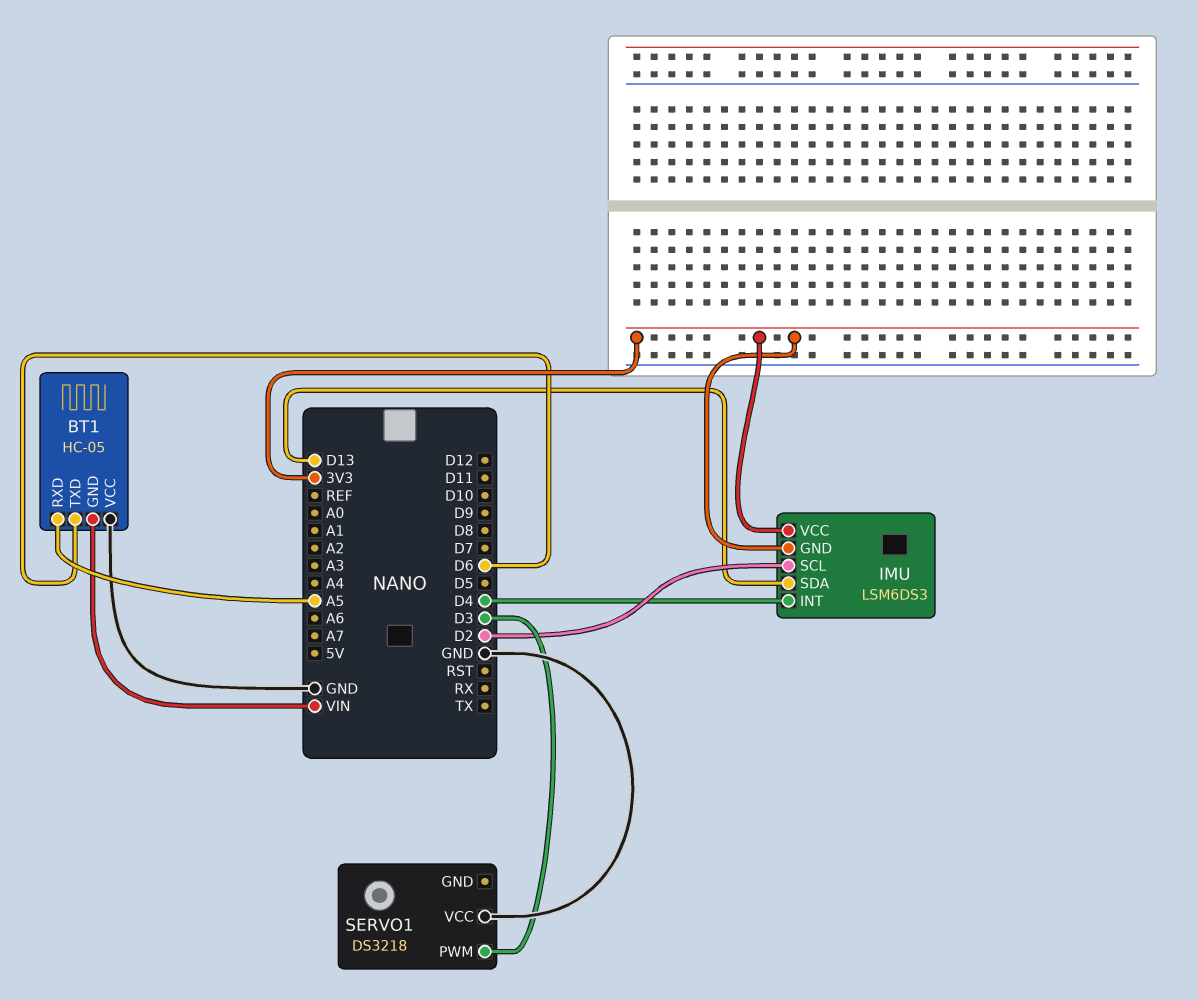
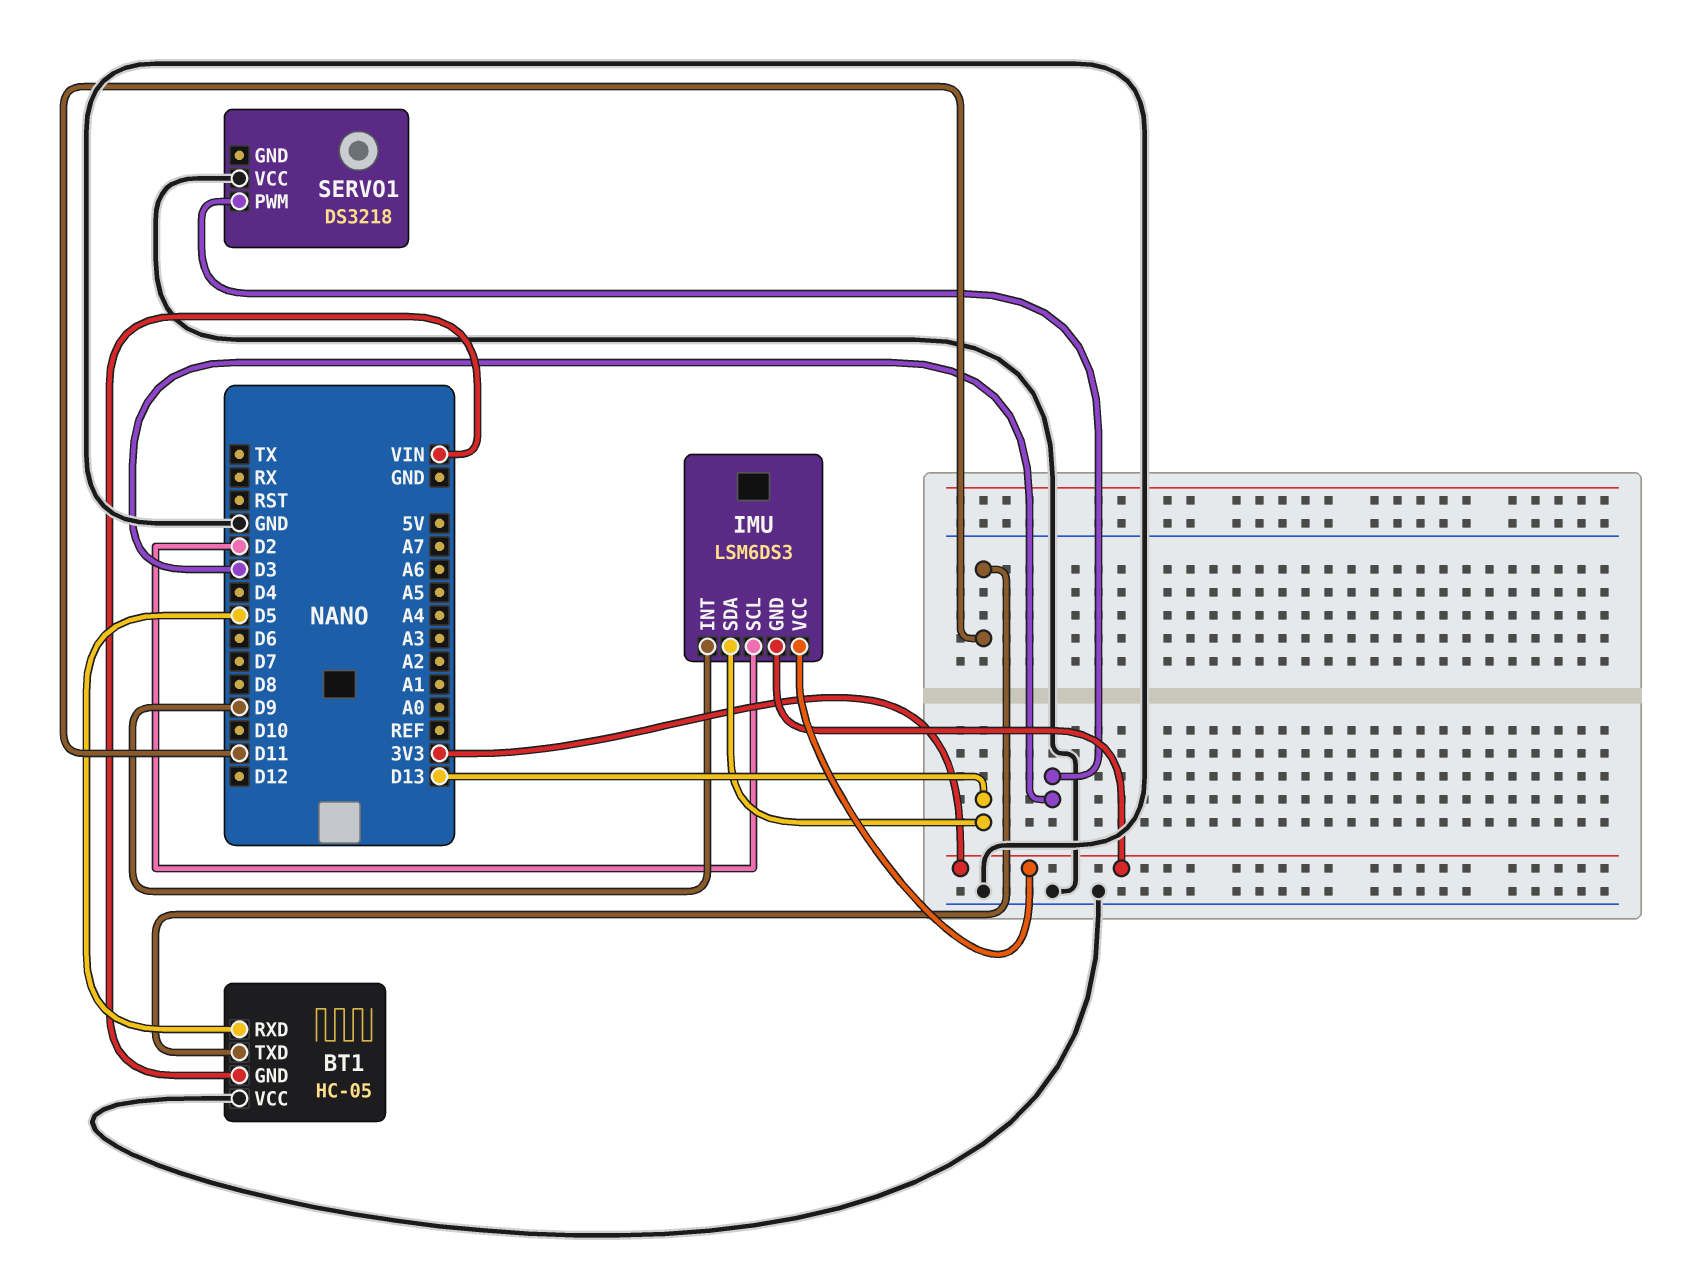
BT1 pin RXD: A5 -> D5
BT1 pin TXD: D6 -> D11
IMU pin INT: D4 -> D9

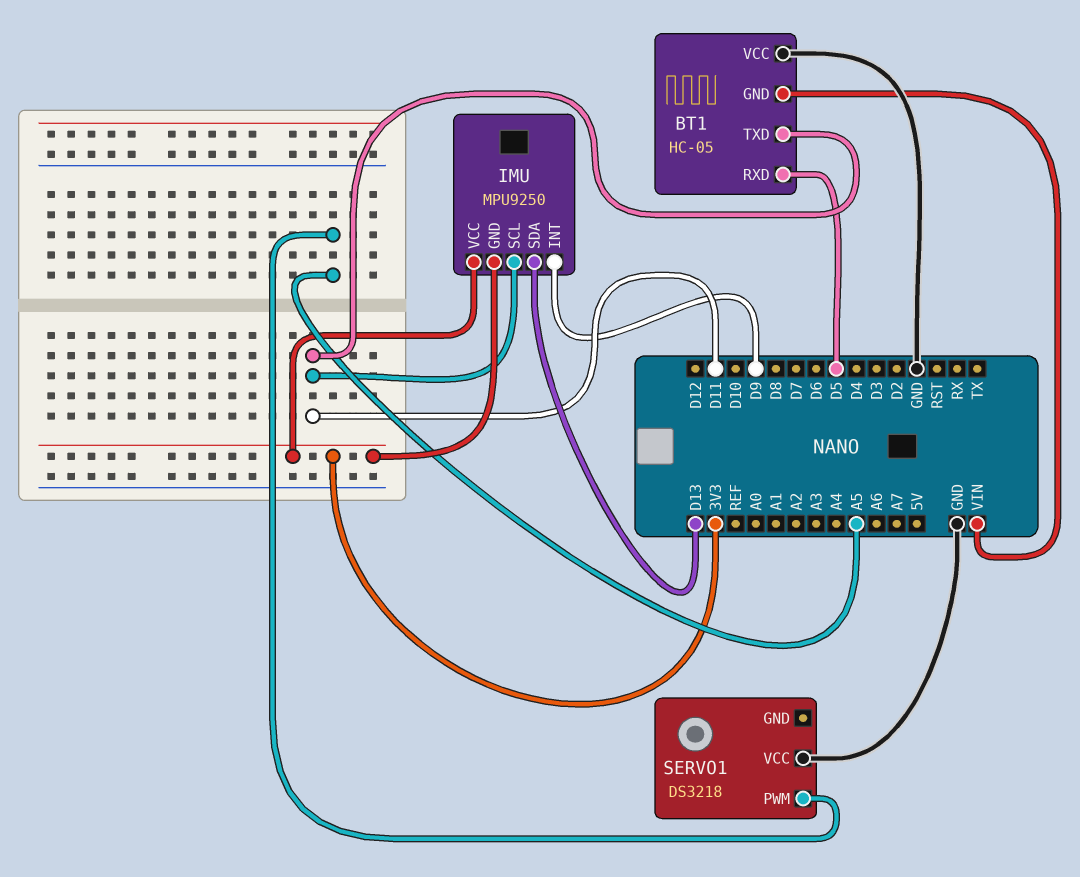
IMU: LSM6DS3 -> MPU9250
IMU pin SCL: D2 -> D11
SERVO1 pin PWM: D3 -> A5

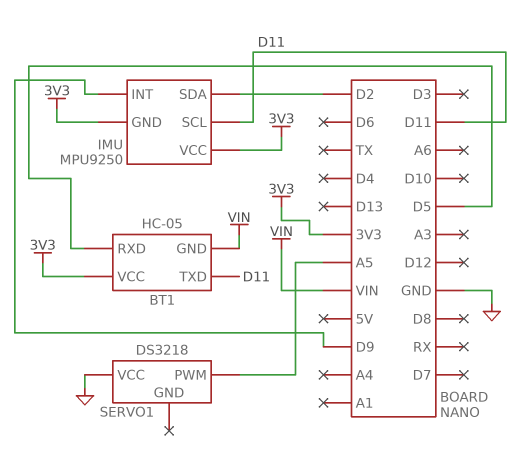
BT1 pin VCC: GND -> 3V3
IMU pin SDA: D13 -> D2

